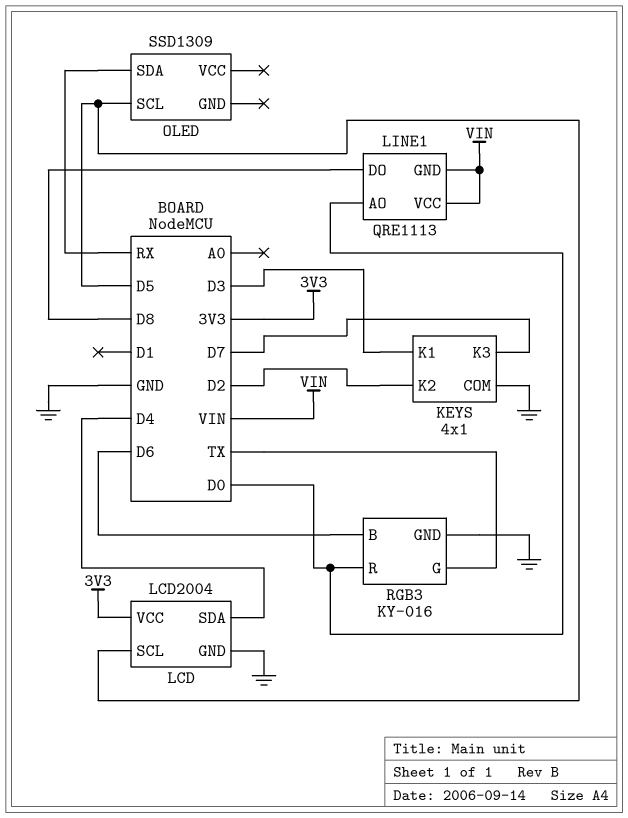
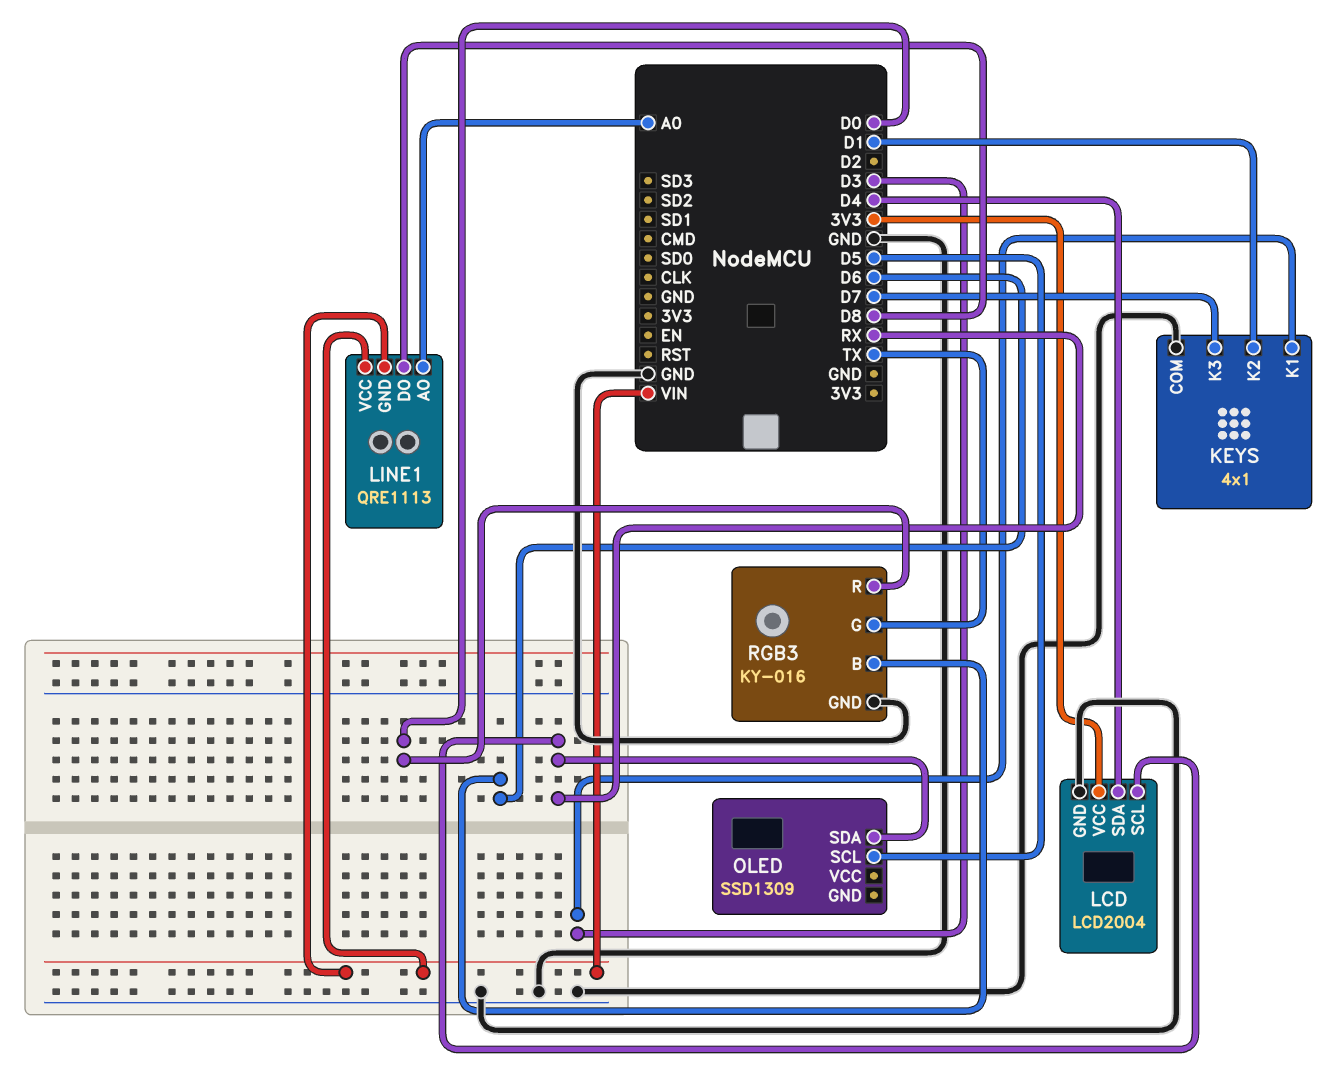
KEYS pin K2: D2 -> D1
LCD pin SCL: D5 -> RX
LINE1 pin AO: D0 -> A0

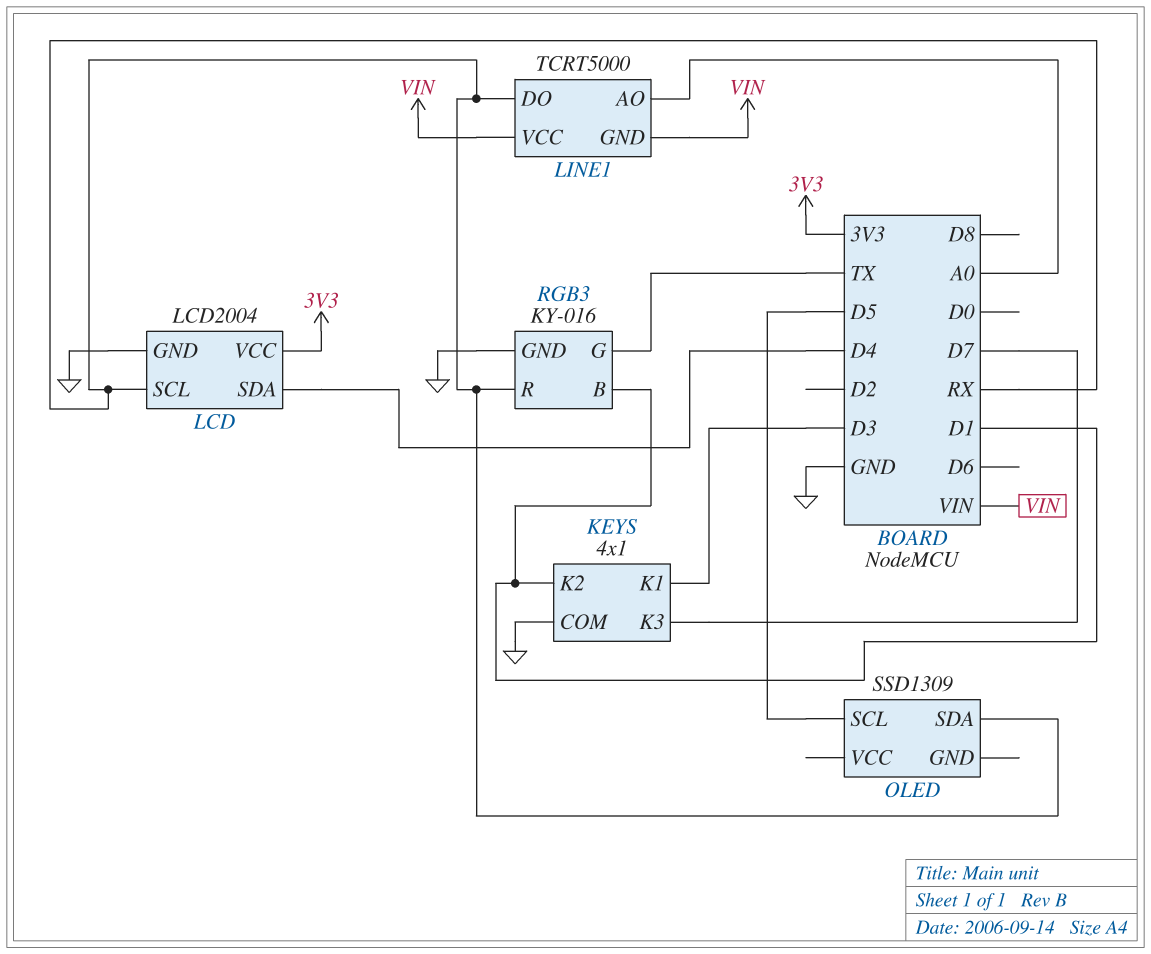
LINE1: QRE1113 -> TCRT5000
LINE1 pin DO: D8 -> RX
RGB3 pin B: D6 -> D1
RGB3 pin R: D0 -> RX

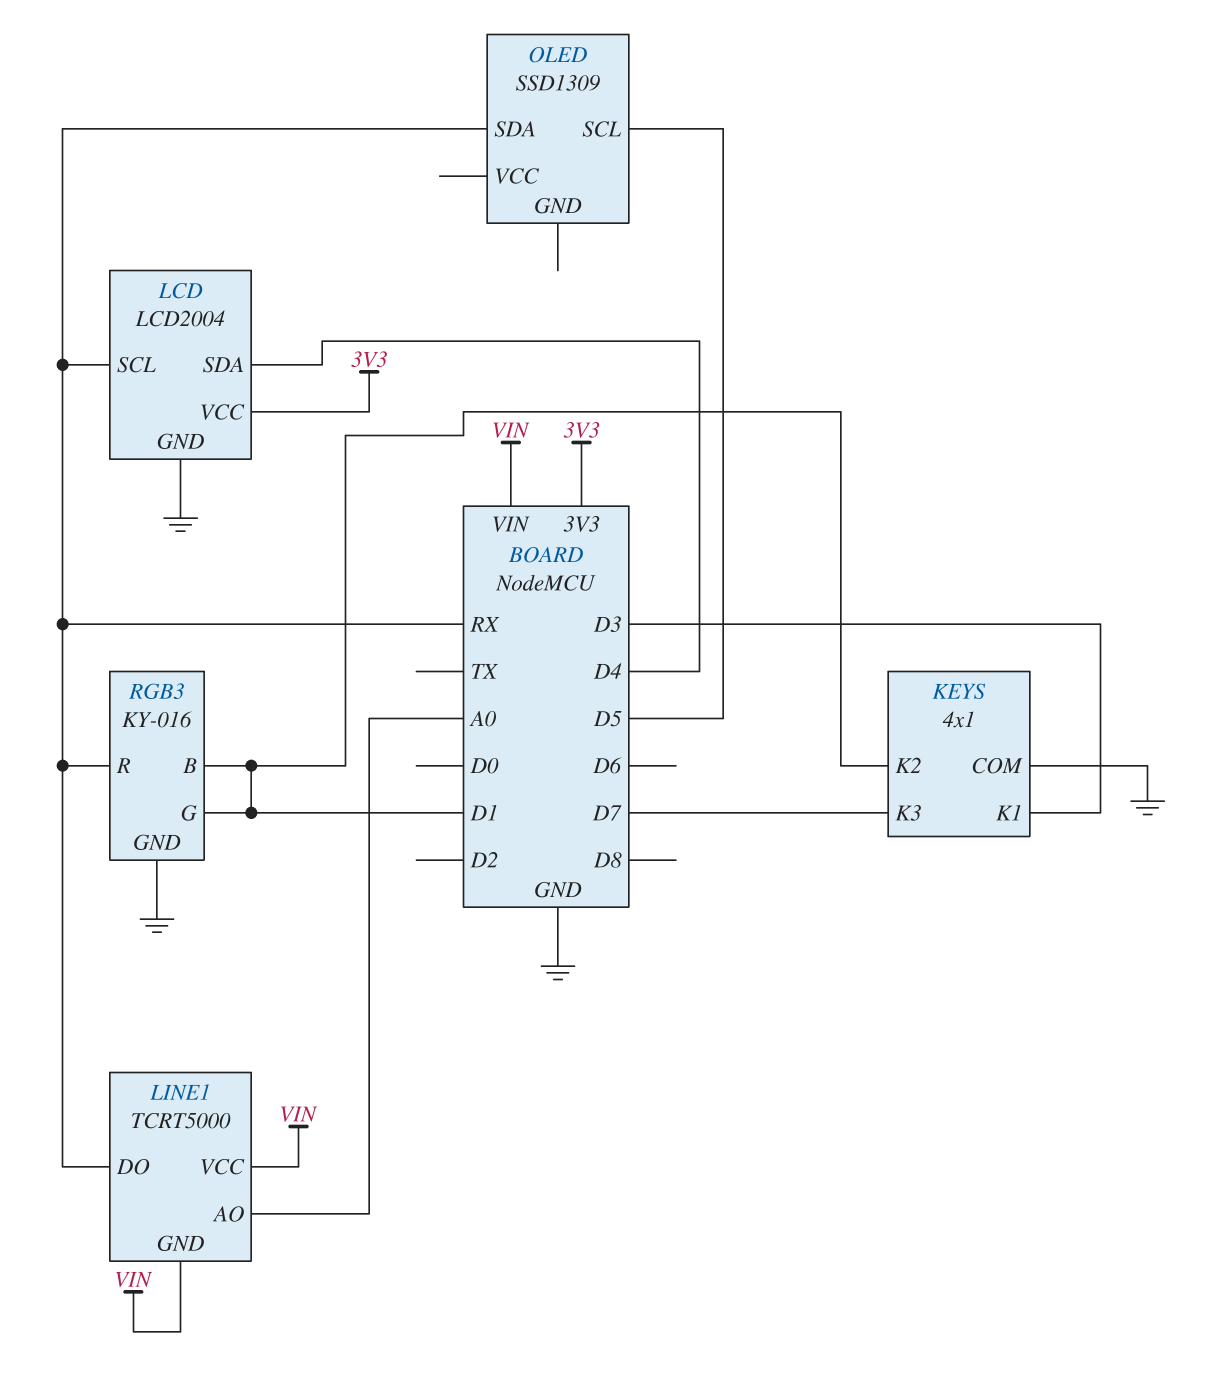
RGB3 pin G: TX -> D1

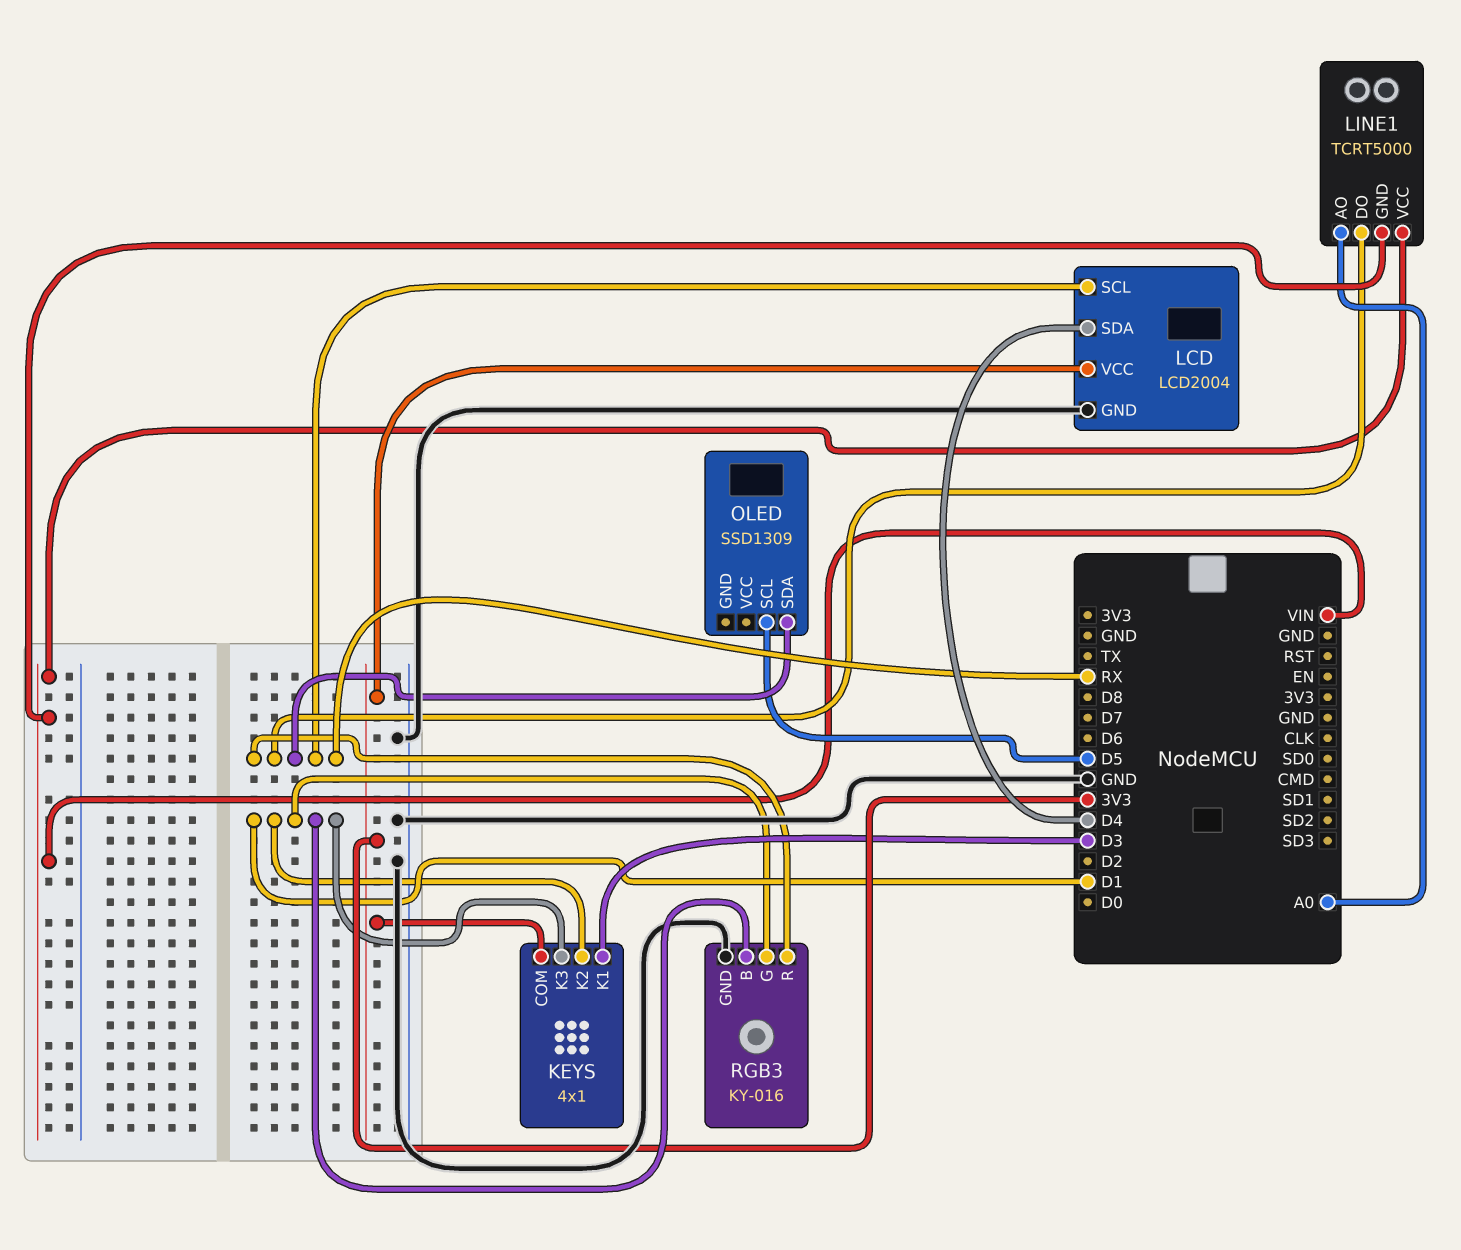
KEYS pin COM: GND -> 3V3
KEYS pin K3: D7 -> D1

